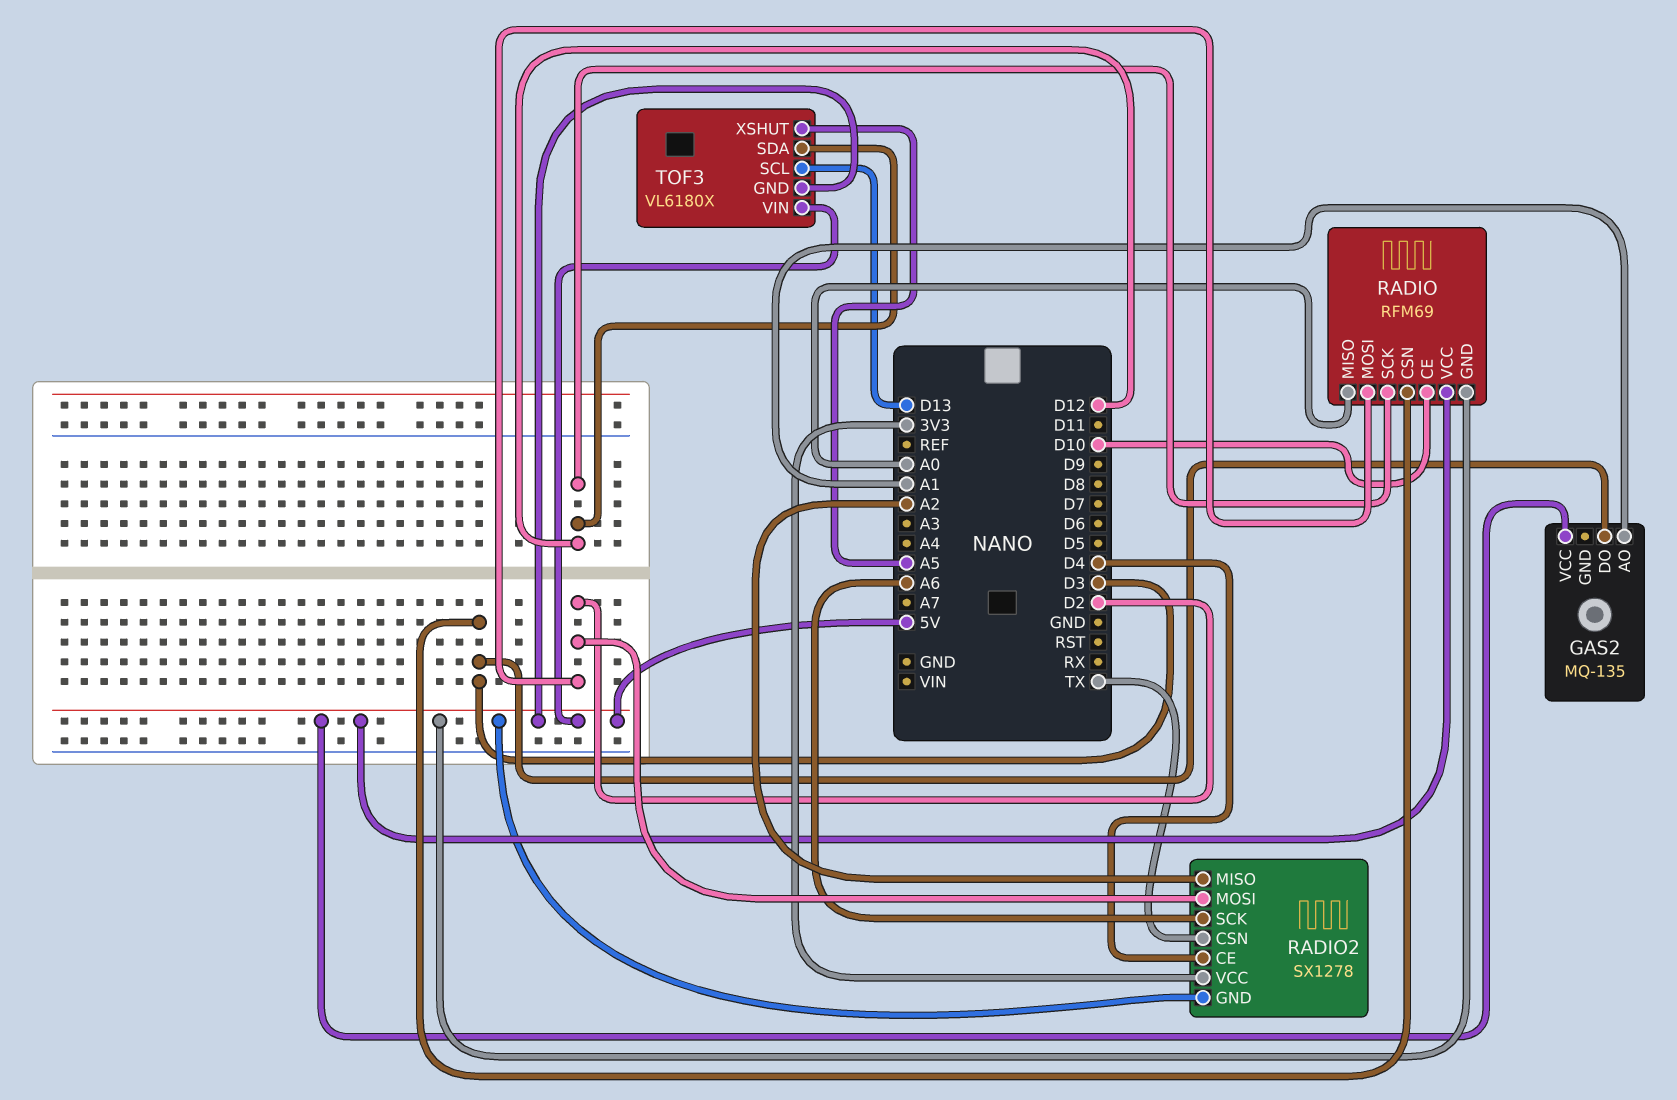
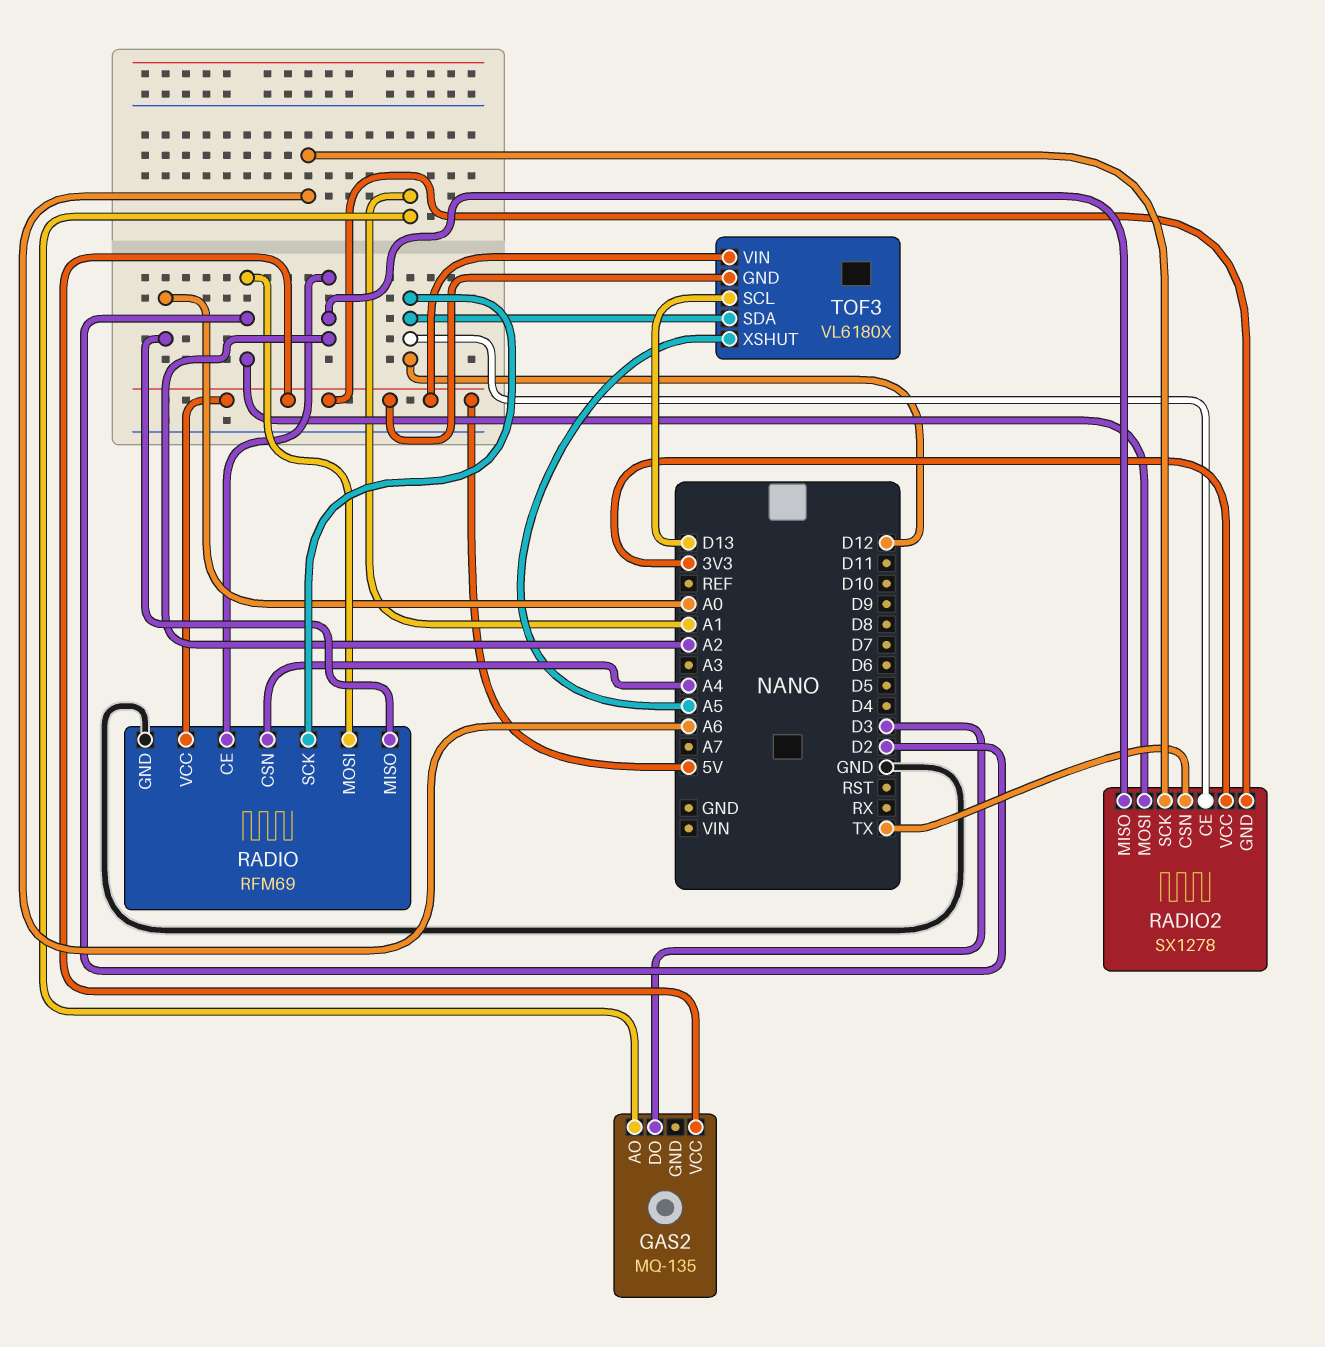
RADIO pin CE: D10 -> A2
RADIO pin CSN: D3 -> A4
RADIO pin GND: 5V -> GND
RADIO2 pin CE: D4 -> D12

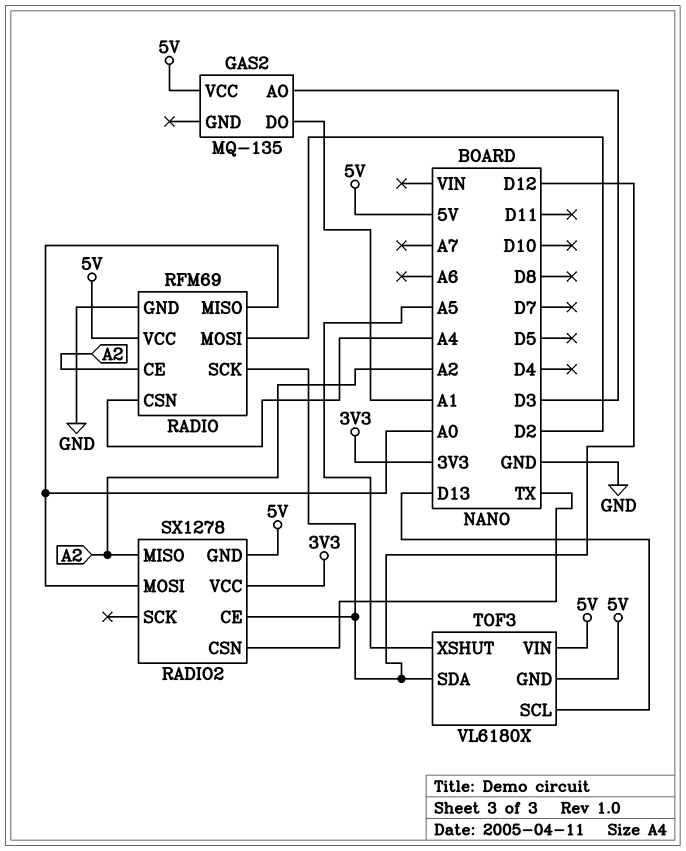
GAS2 pin AO: A1 -> D3
GAS2 pin DO: D3 -> A1
RADIO2 pin MOSI: D2 -> A0
RADIO2 pin SCK: A6 -> none

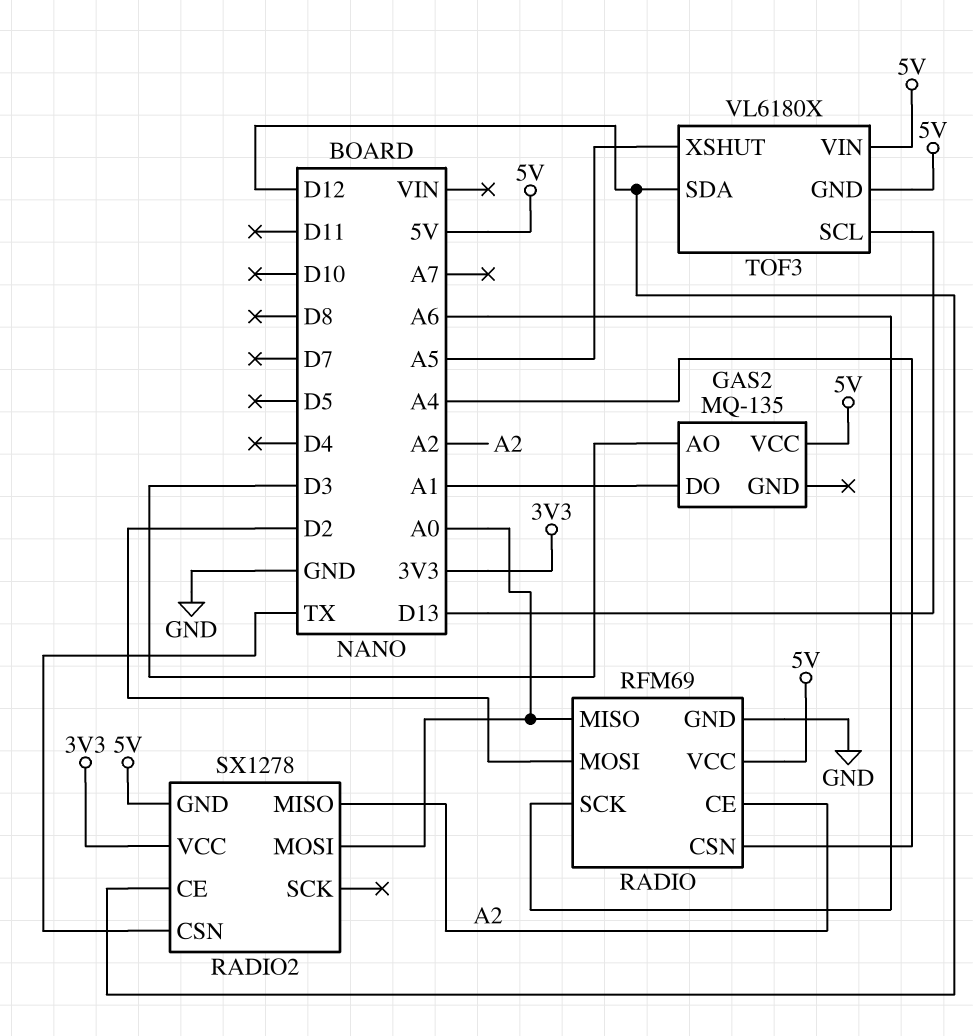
RADIO pin SCK: D12 -> A6

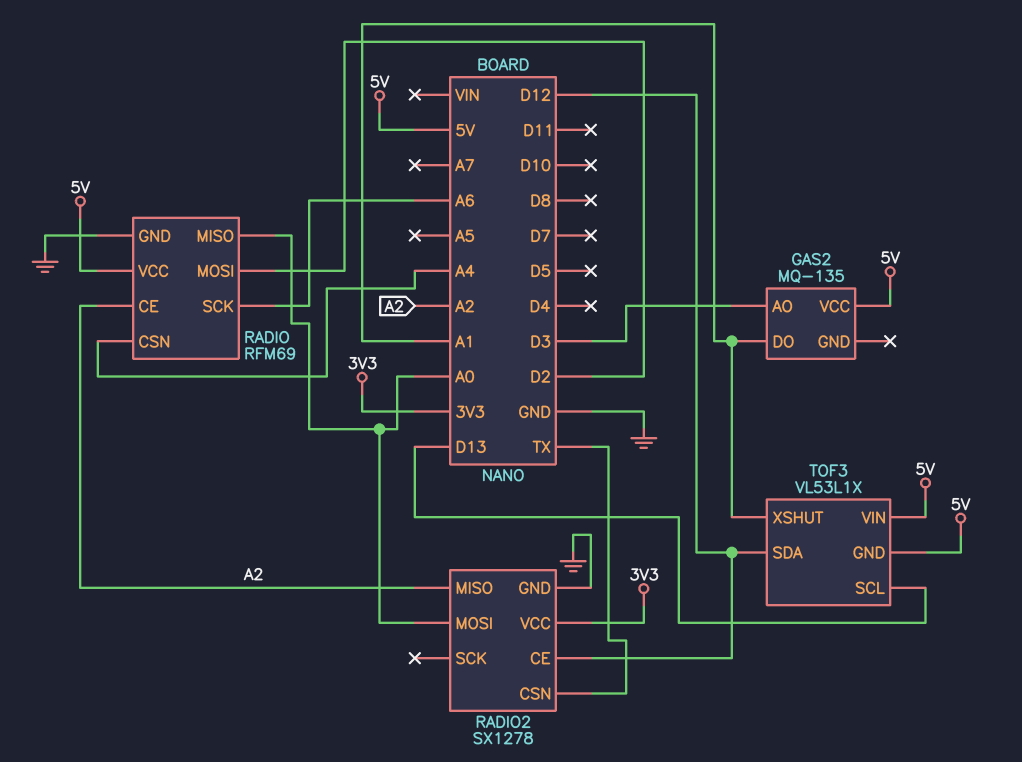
RADIO2 pin GND: 5V -> GND
TOF3: VL6180X -> VL53L1X
TOF3 pin XSHUT: A5 -> A1

